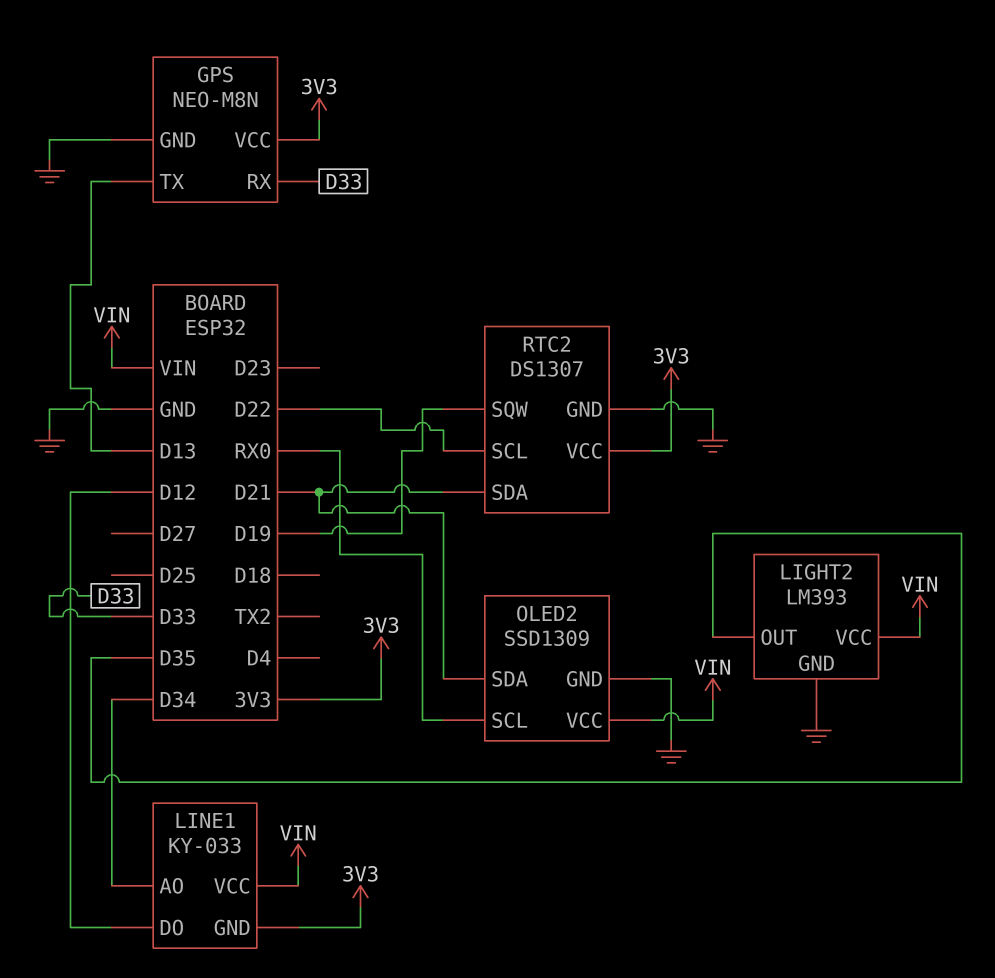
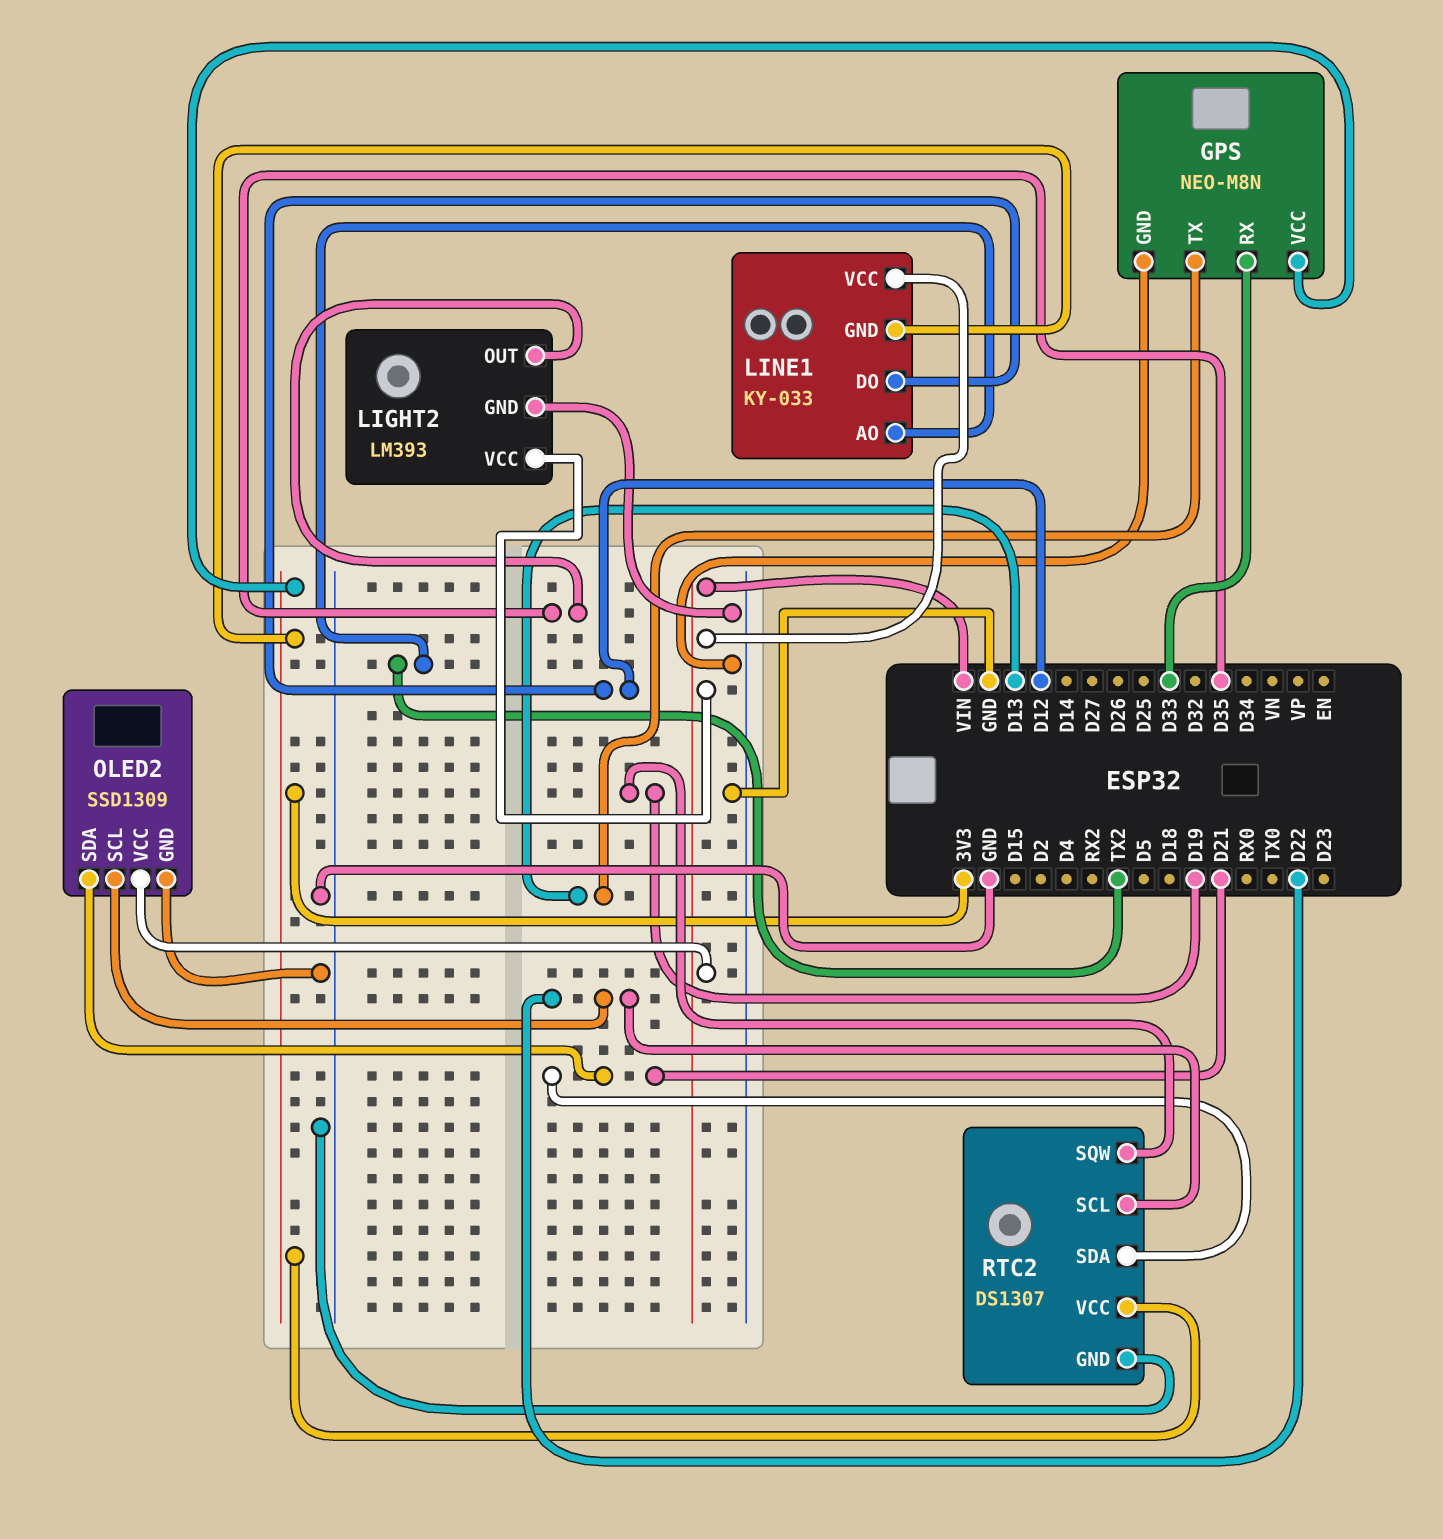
LINE1 pin AO: D34 -> TX2
OLED2 pin SCL: RX0 -> D22

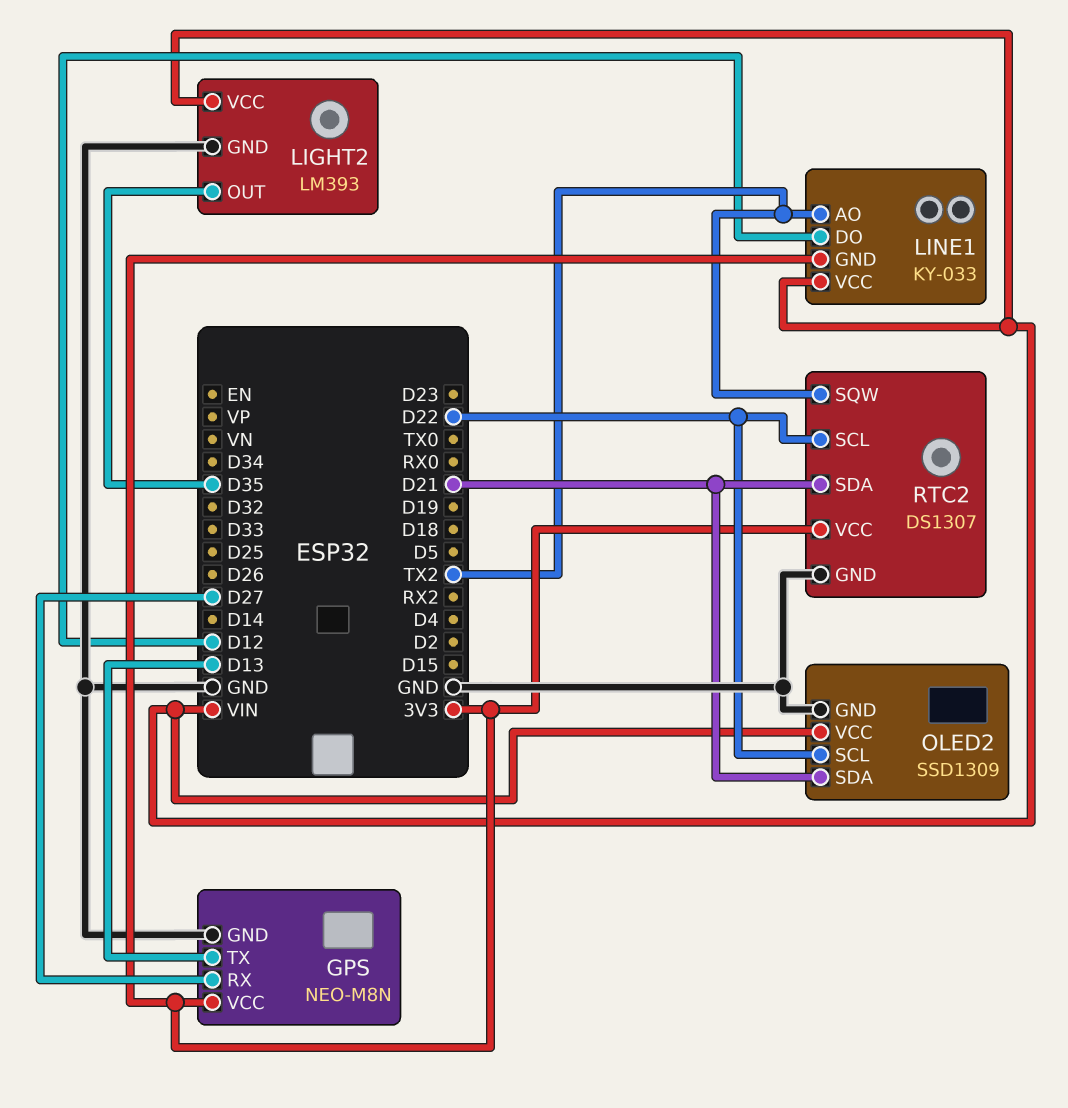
GPS pin RX: D33 -> D27
RTC2 pin SQW: D19 -> TX2

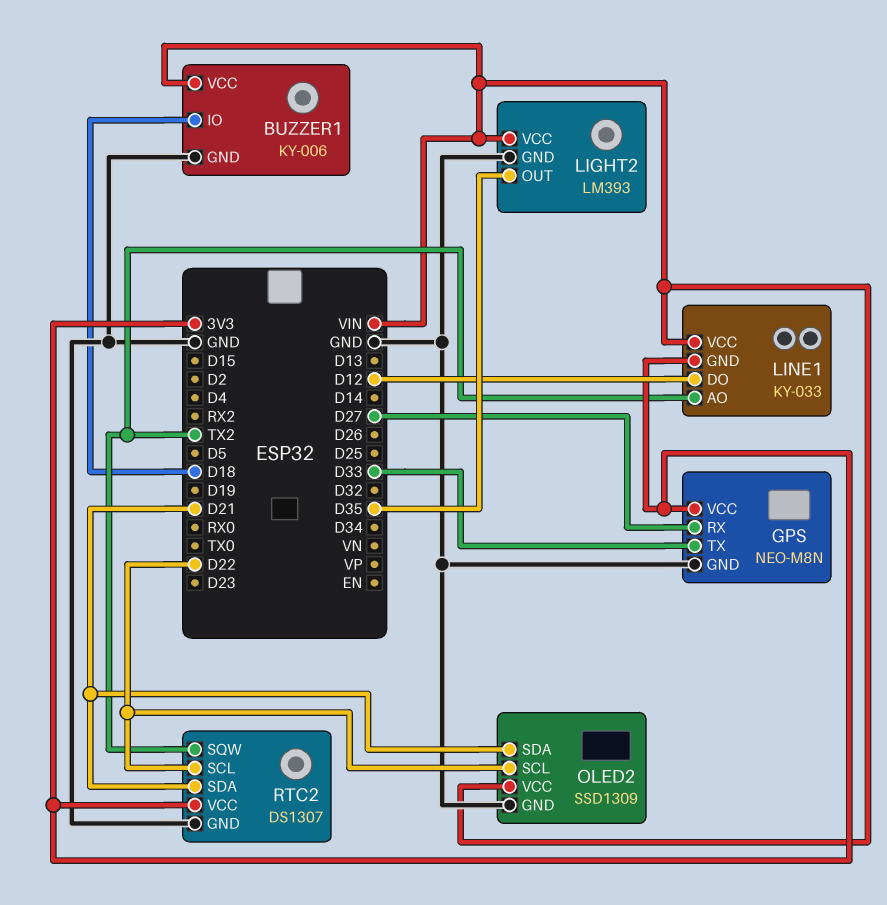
BUZZER1: none -> KY-006
BUZZER1 pin GND: none -> GND
BUZZER1 pin IO: none -> D18
BUZZER1 pin VCC: none -> VIN
GPS pin TX: D13 -> D33

